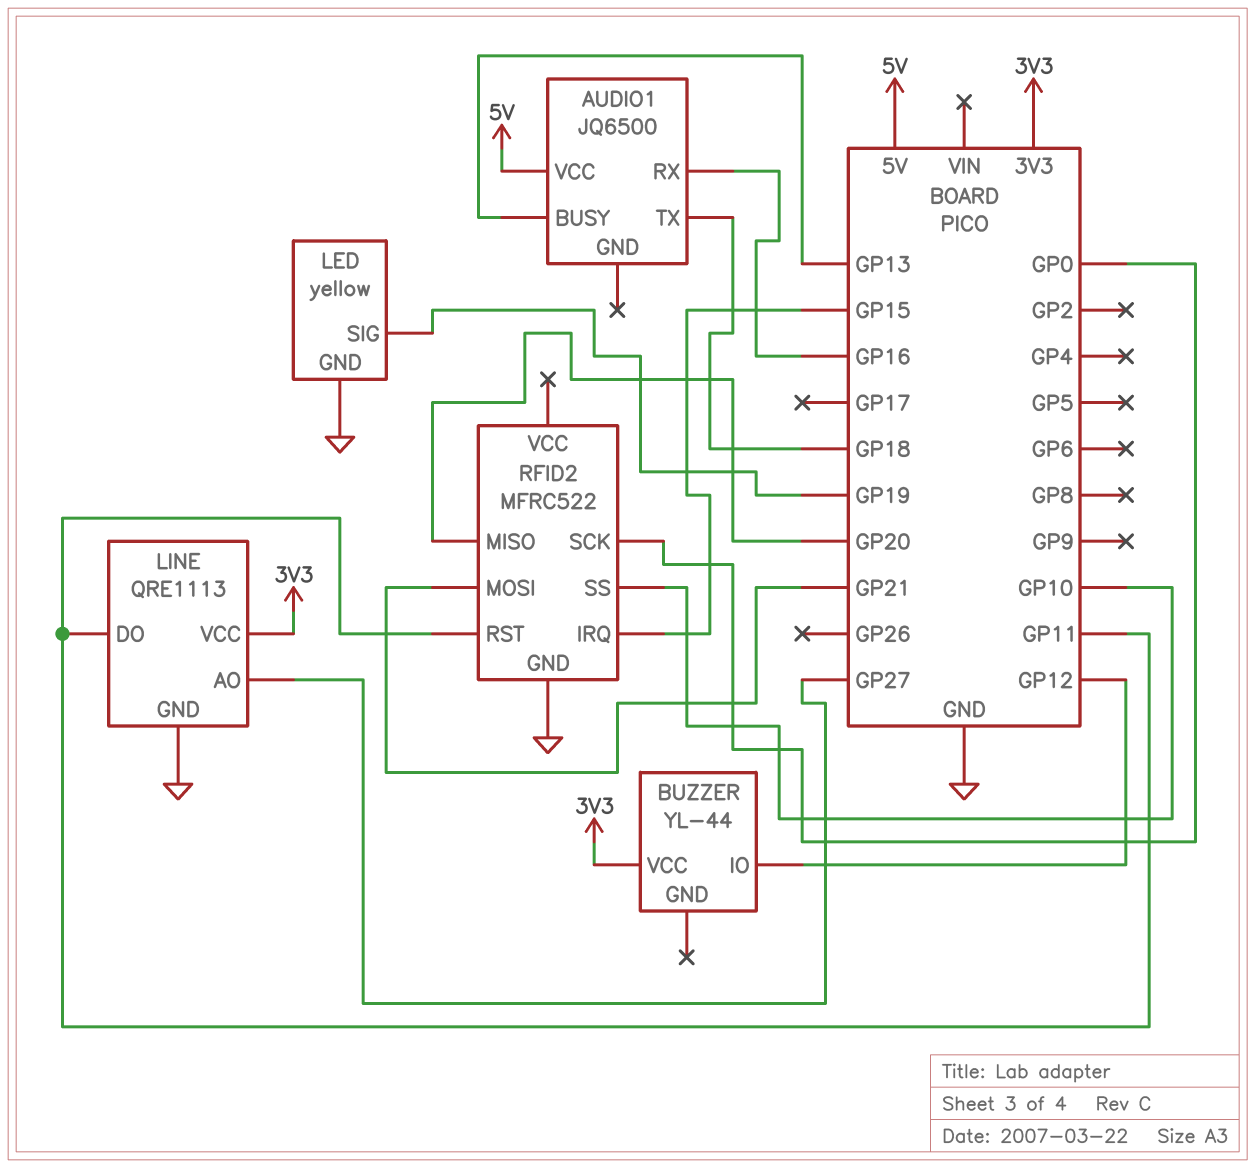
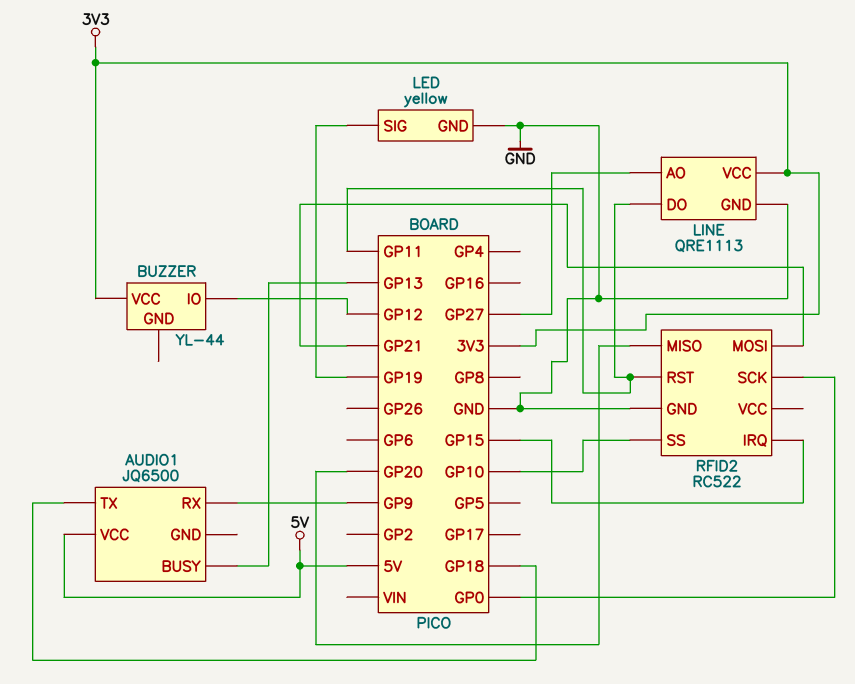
AUDIO1 pin RX: GP16 -> GP9
RFID2: MFRC522 -> RC522

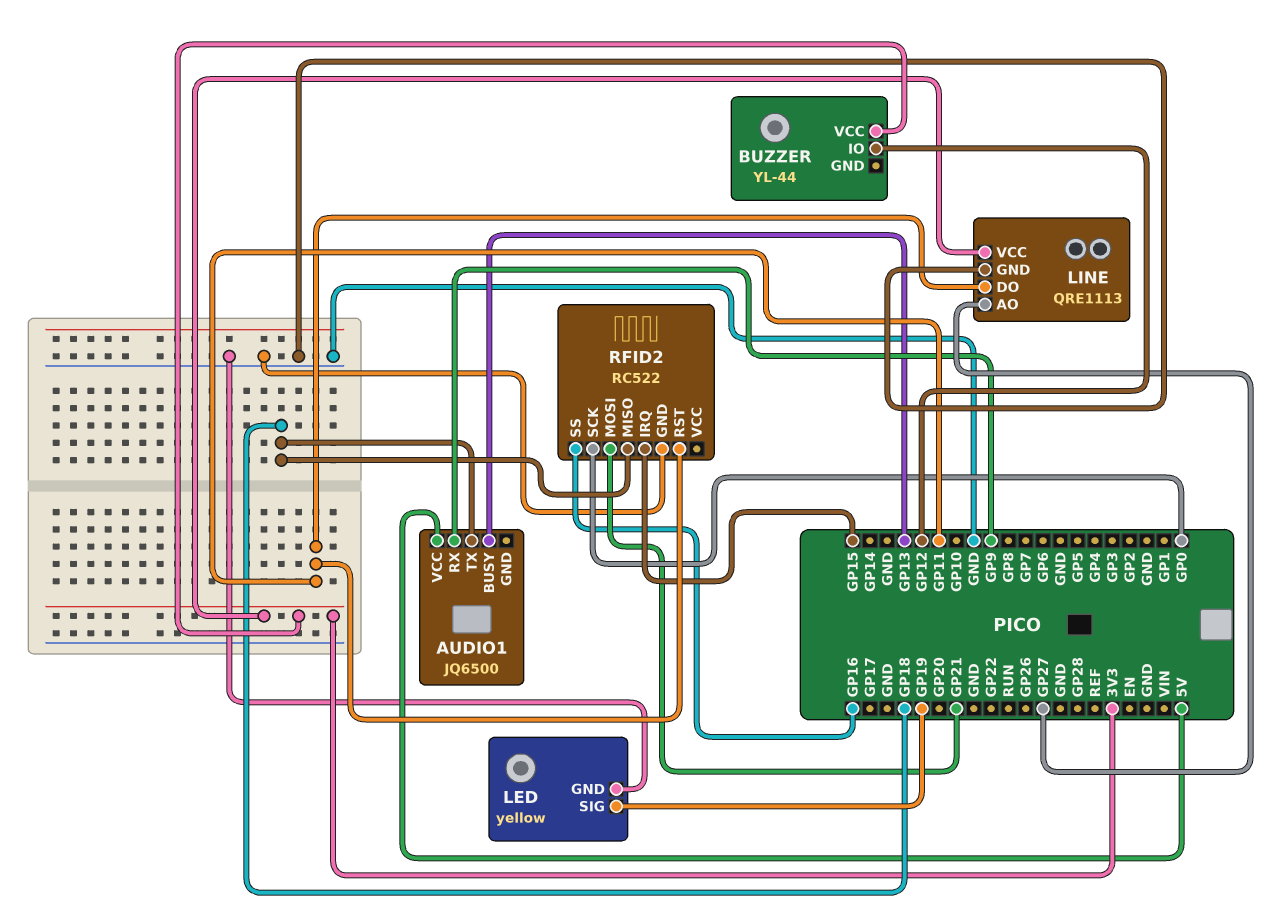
RFID2 pin MISO: GP20 -> GP18
RFID2 pin SS: GP10 -> GP16

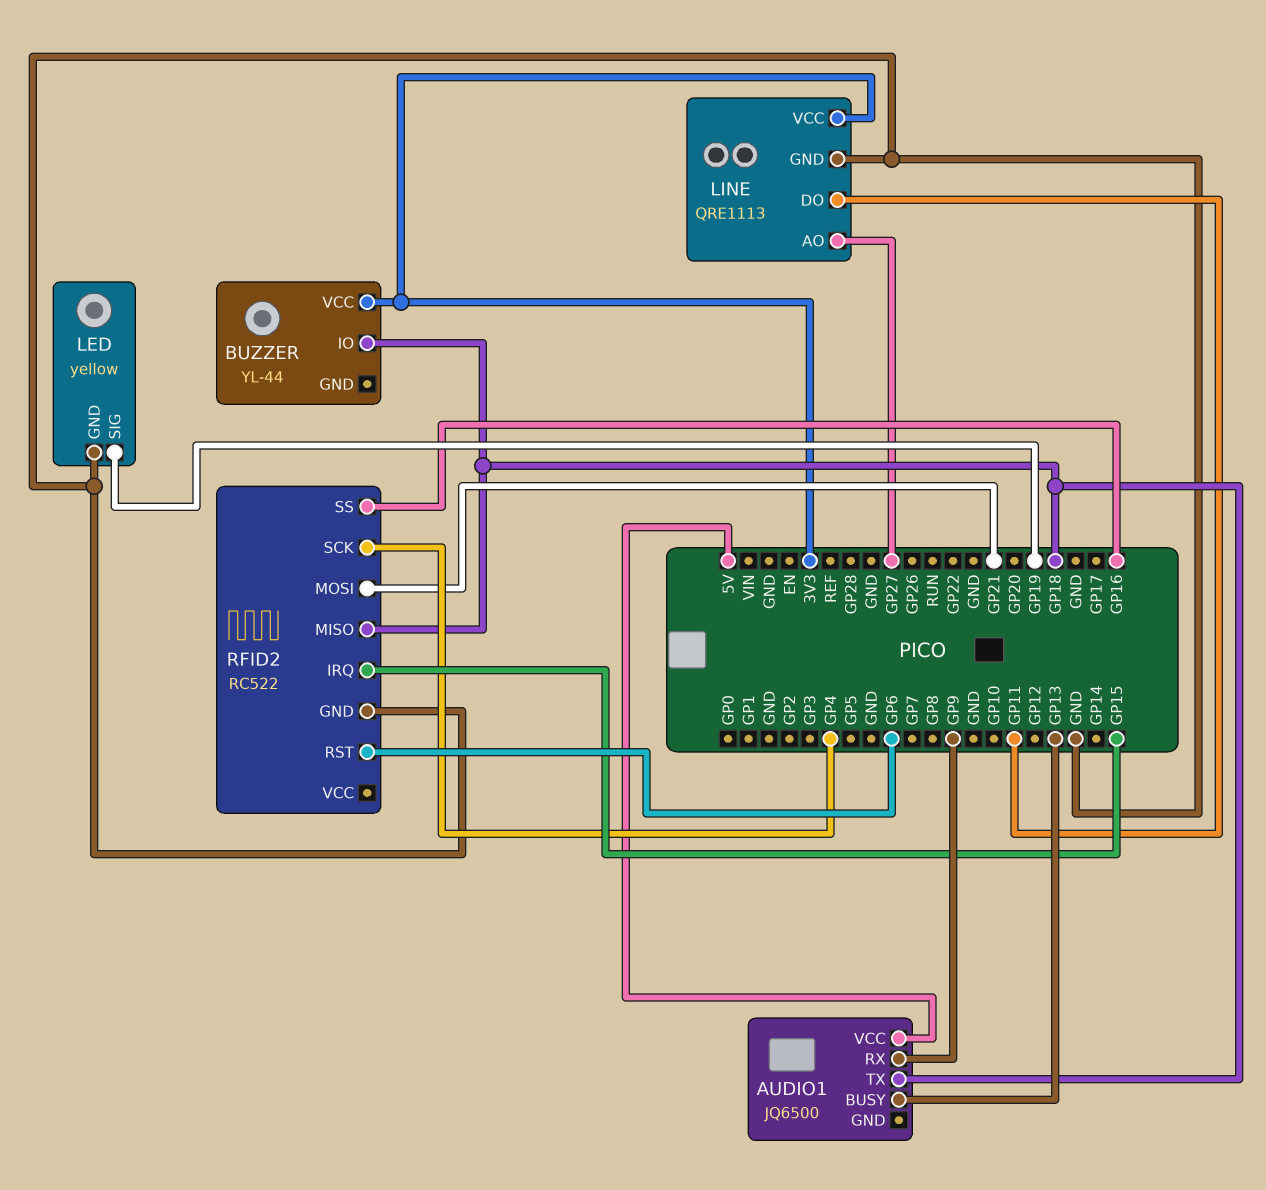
BUZZER pin IO: GP12 -> GP18
RFID2 pin RST: GP11 -> GP6
RFID2 pin SCK: GP0 -> GP4

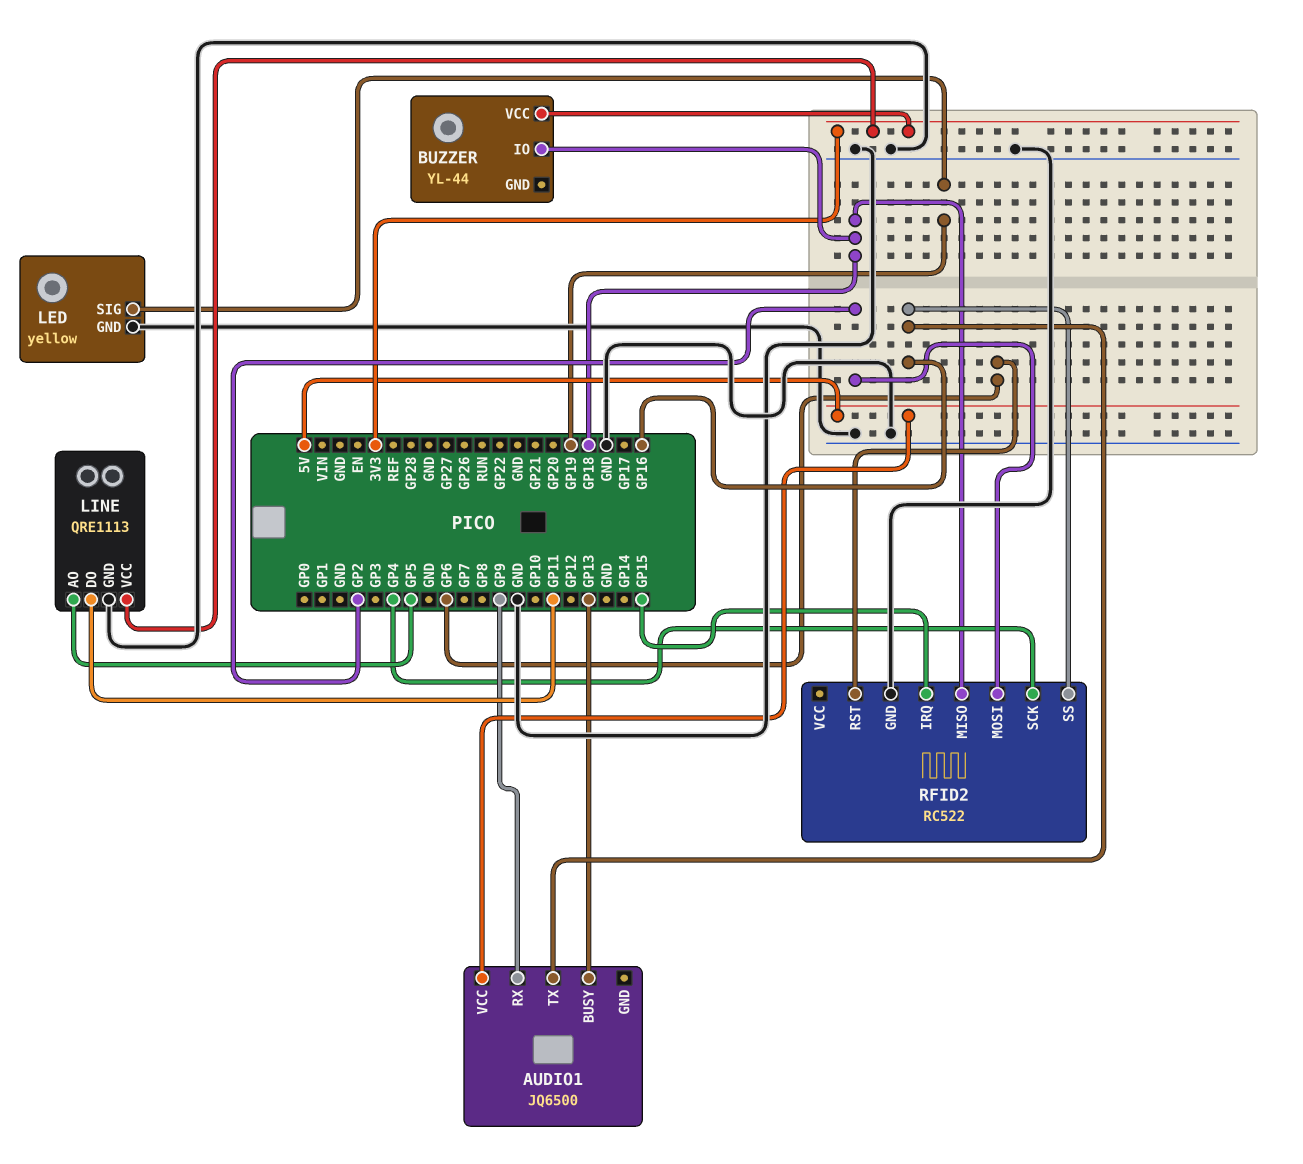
AUDIO1 pin TX: GP18 -> GP16
LINE pin AO: GP27 -> GP5
RFID2 pin MOSI: GP21 -> GP2

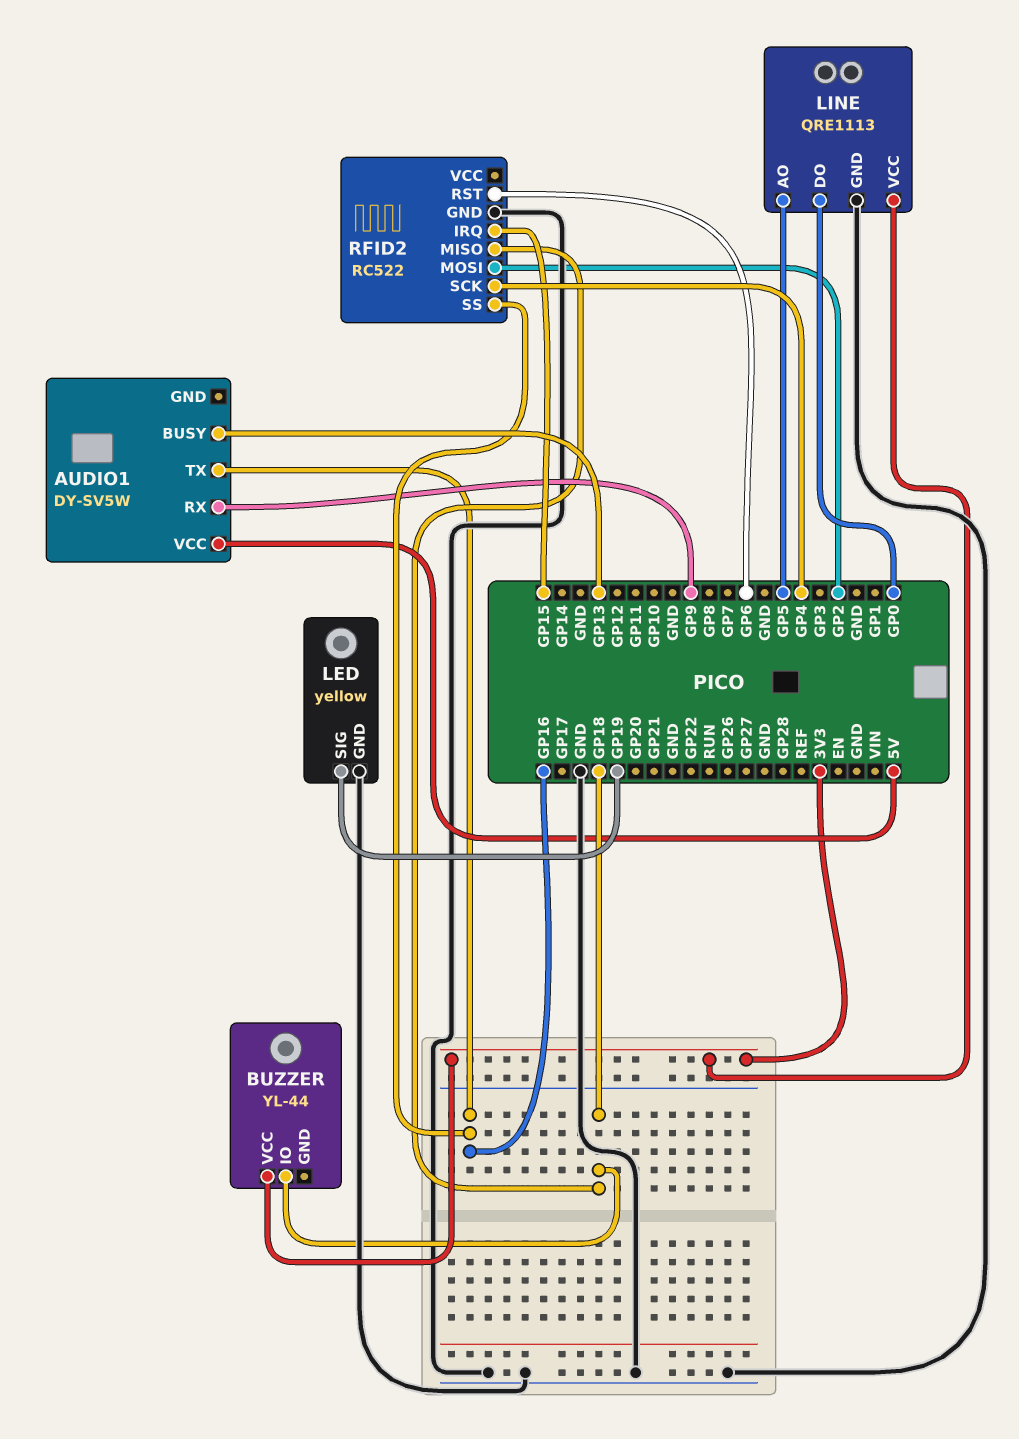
AUDIO1: JQ6500 -> DY-SV5W
LINE pin DO: GP11 -> GP0

